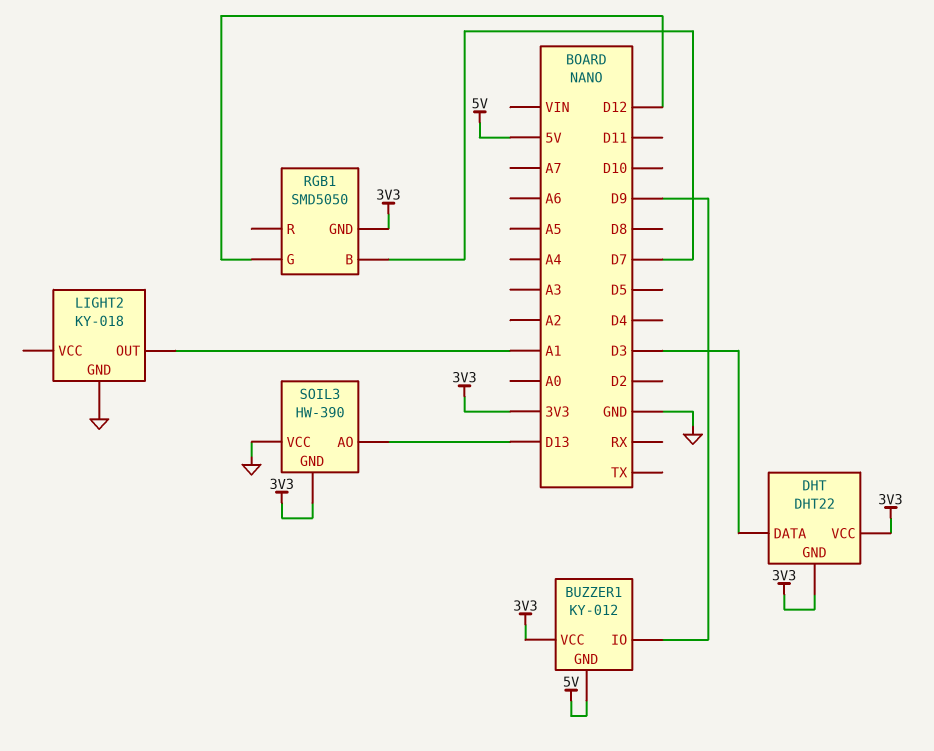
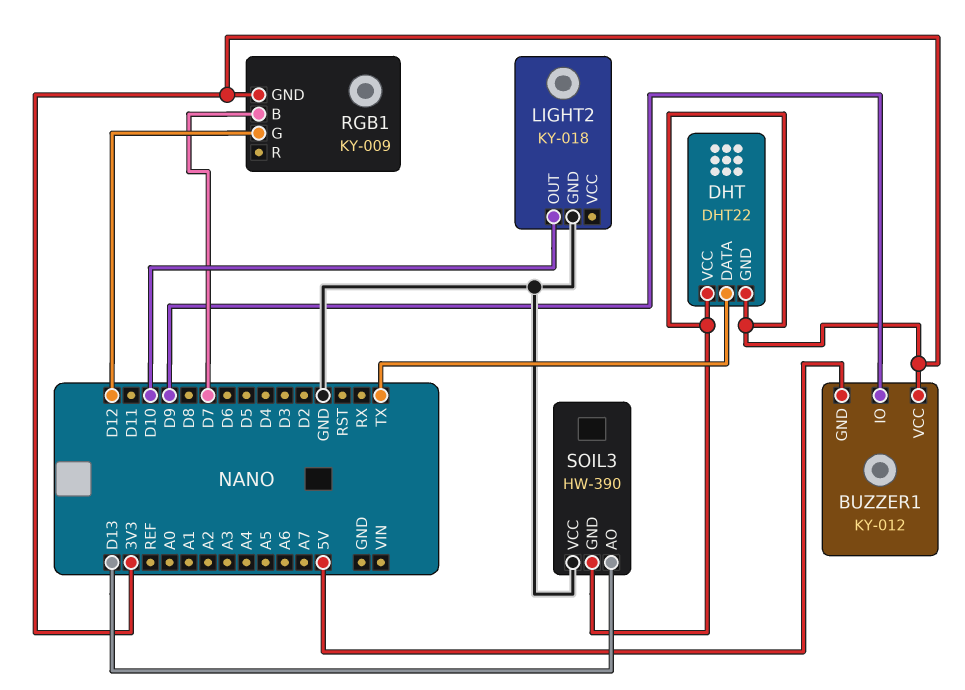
DHT pin DATA: D3 -> TX
LIGHT2 pin OUT: A1 -> D10
RGB1: SMD5050 -> KY-009

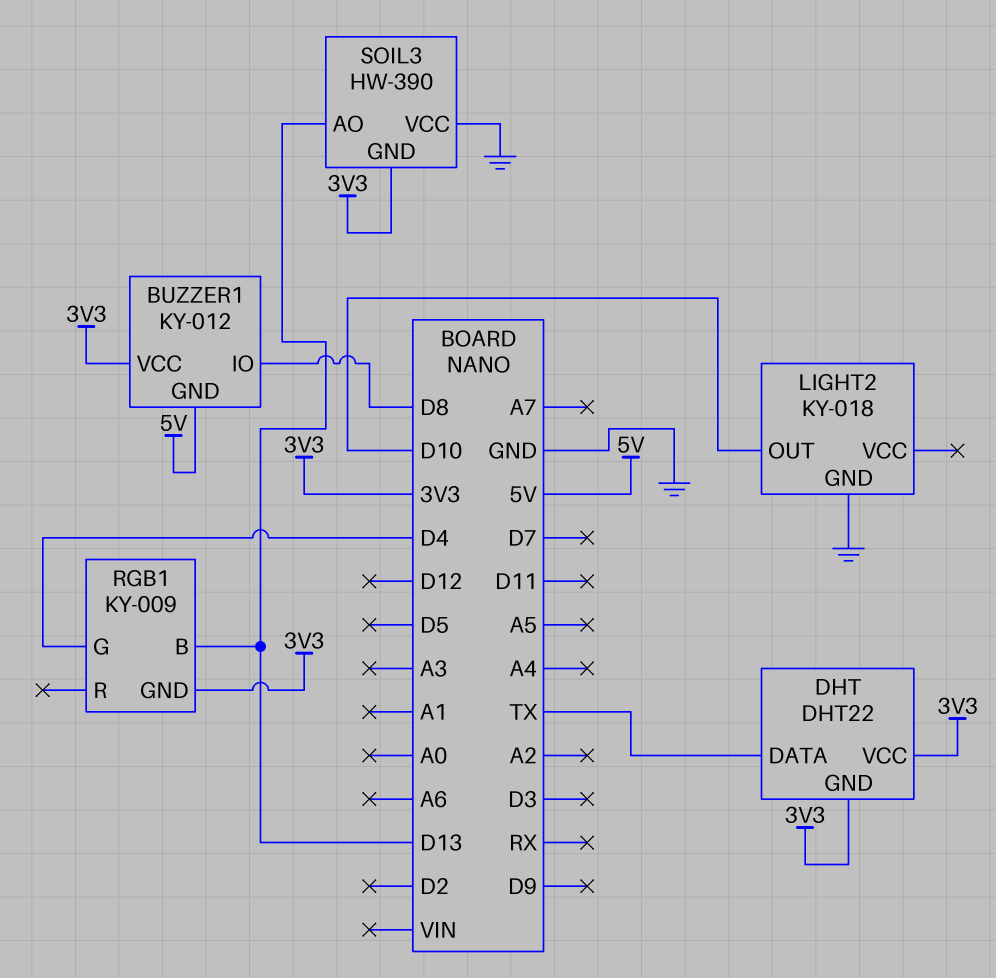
BUZZER1 pin IO: D9 -> D8
RGB1 pin B: D7 -> D13
RGB1 pin G: D12 -> D4

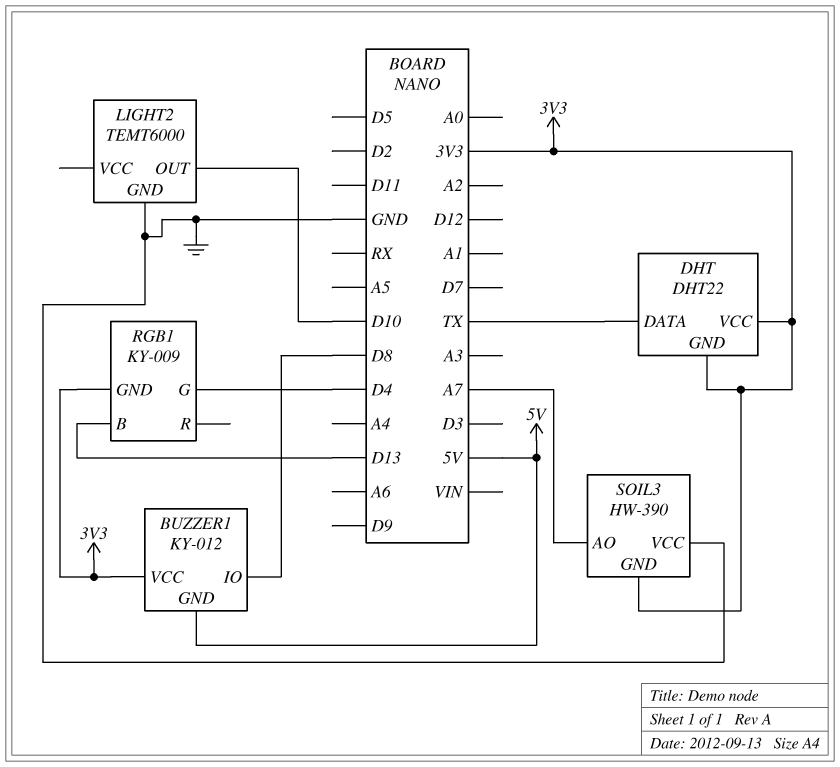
LIGHT2: KY-018 -> TEMT6000
SOIL3 pin AO: D13 -> A7

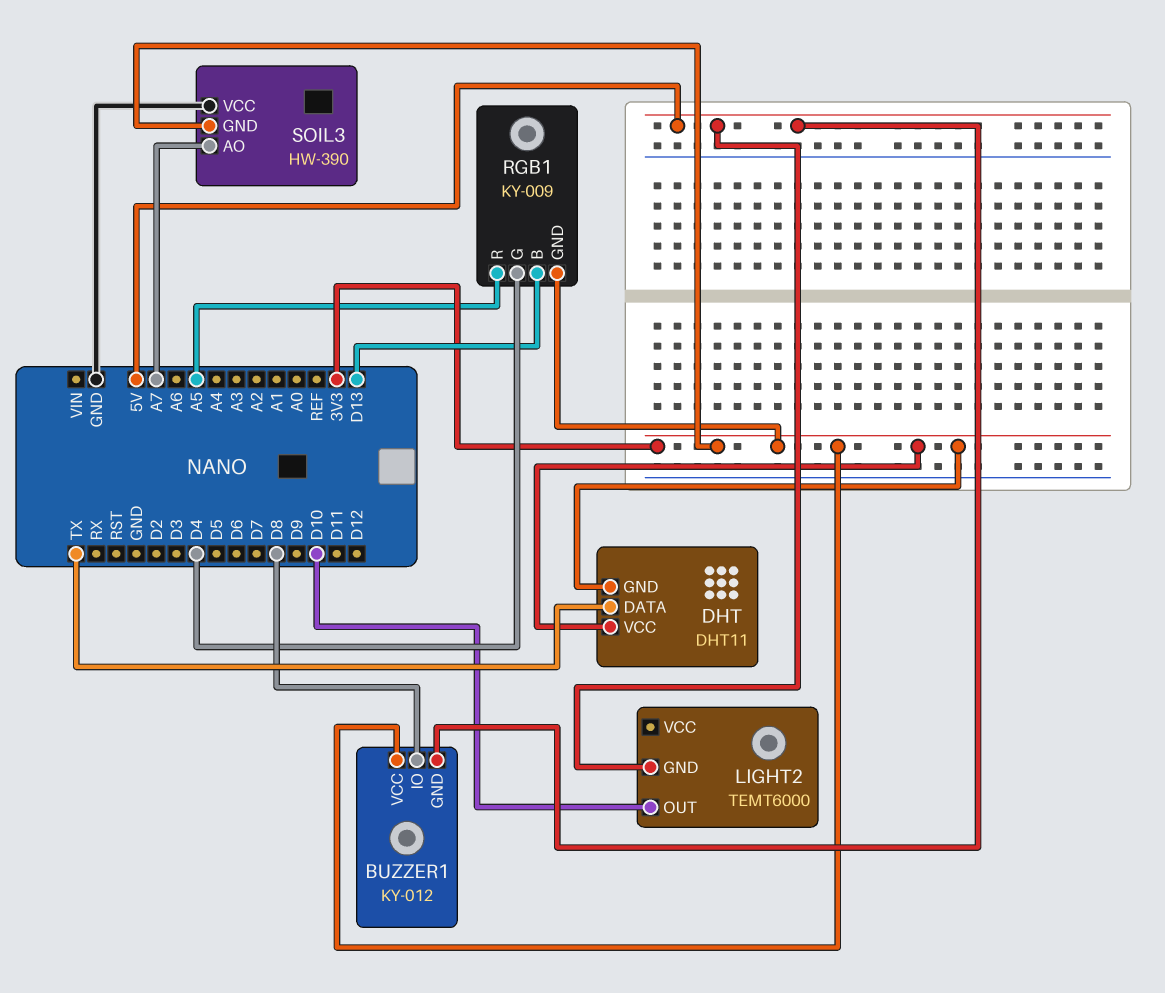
DHT: DHT22 -> DHT11
LIGHT2 pin GND: GND -> 5V
RGB1 pin R: none -> A5

